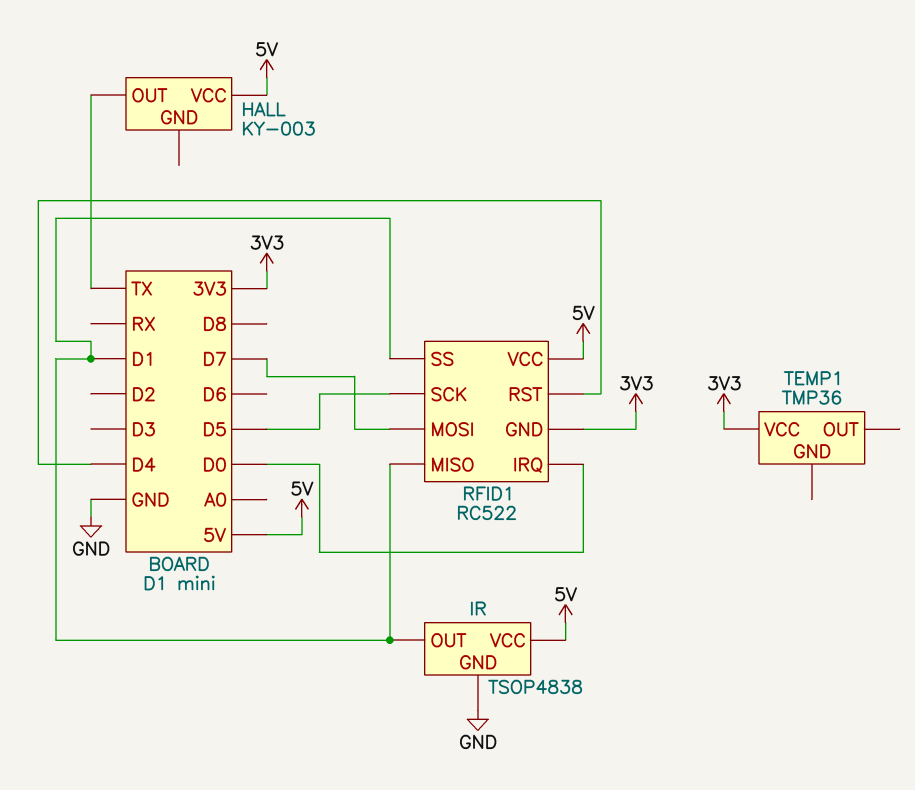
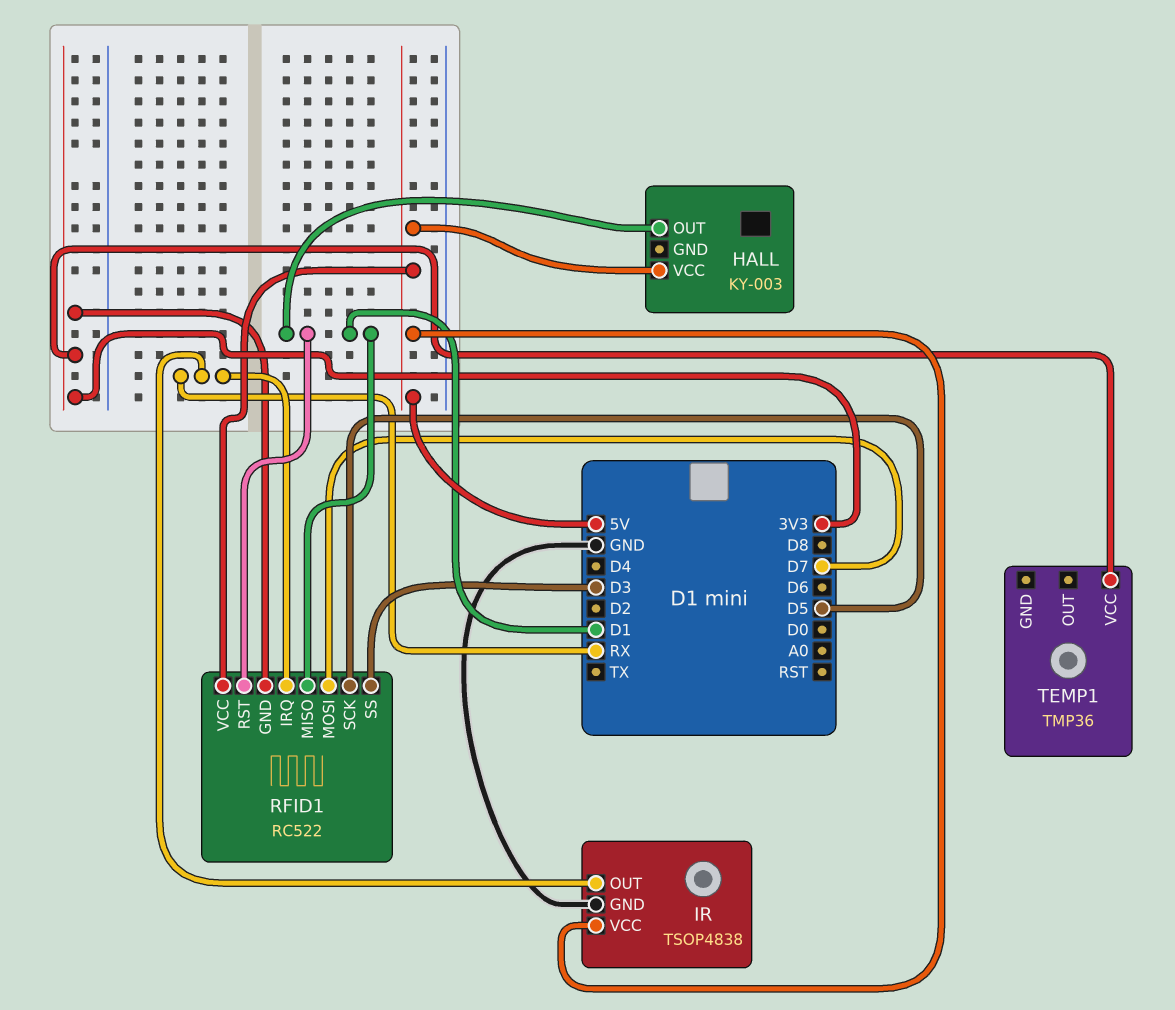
HALL pin OUT: TX -> D1
IR pin OUT: D1 -> RX
RFID1 pin IRQ: D0 -> RX
RFID1 pin RST: D4 -> D1
RFID1 pin SS: D1 -> D3

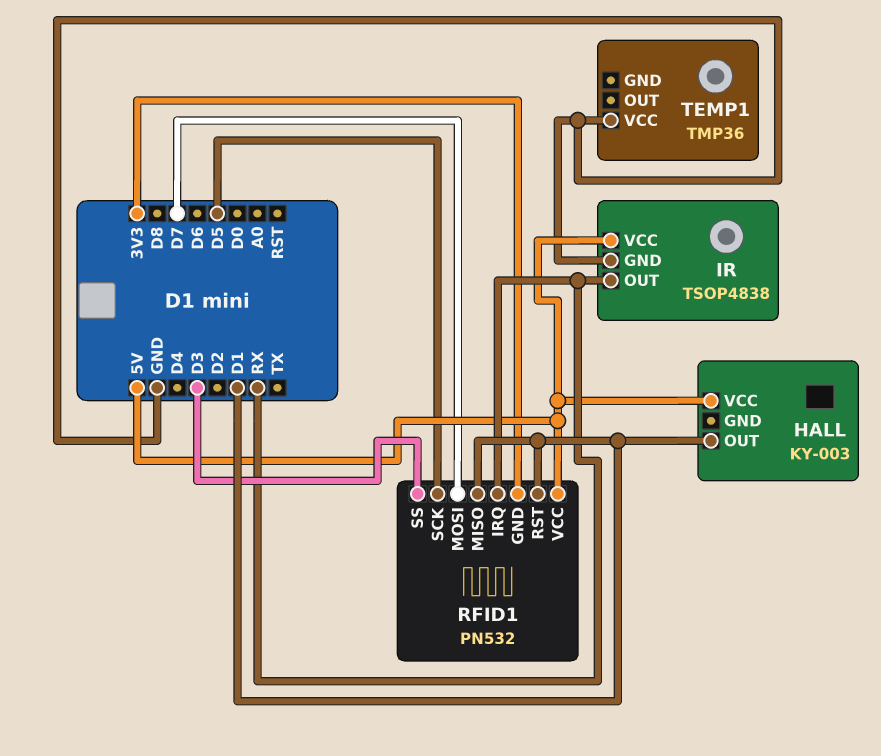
RFID1: RC522 -> PN532
TEMP1 pin VCC: 3V3 -> GND

